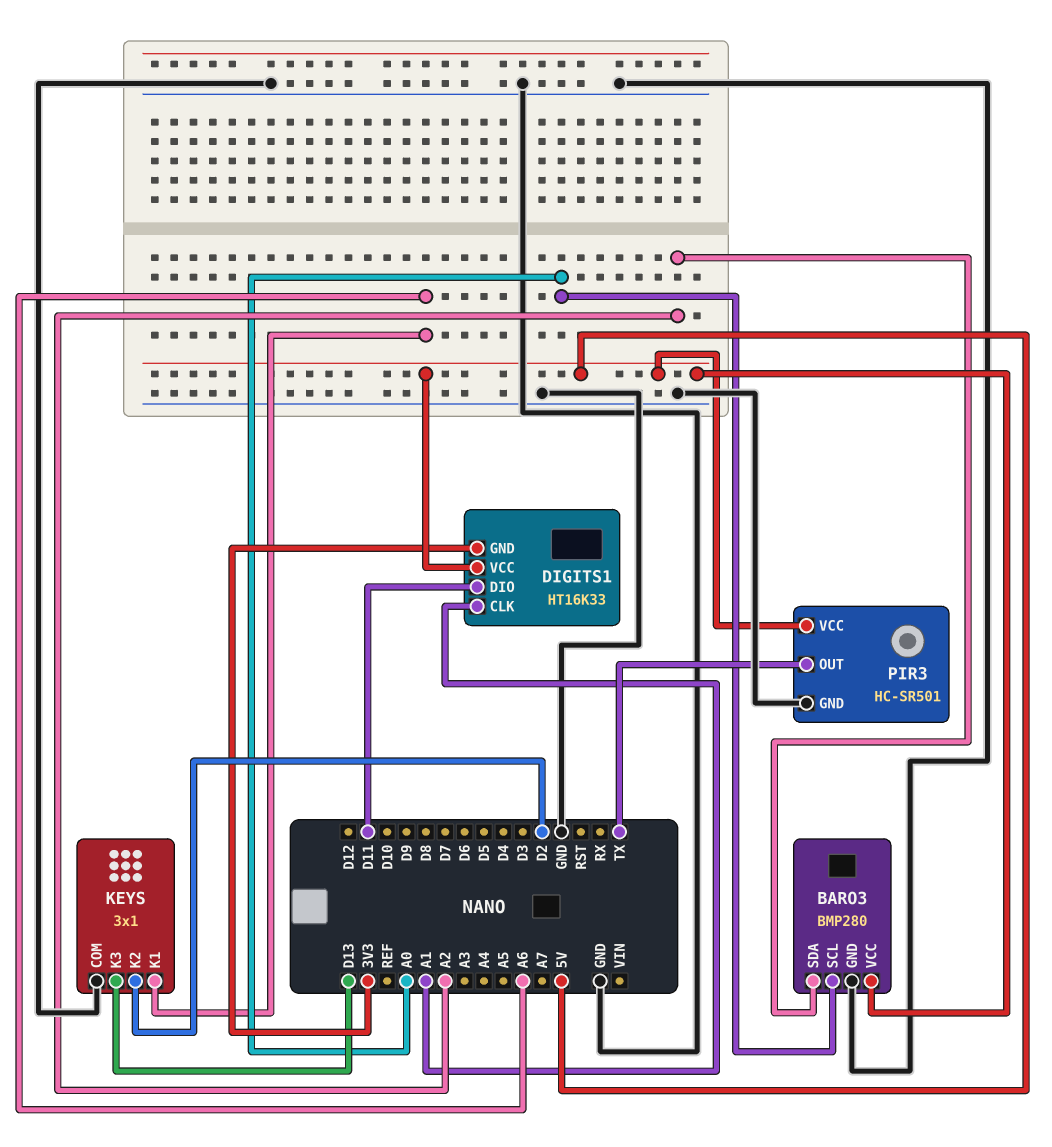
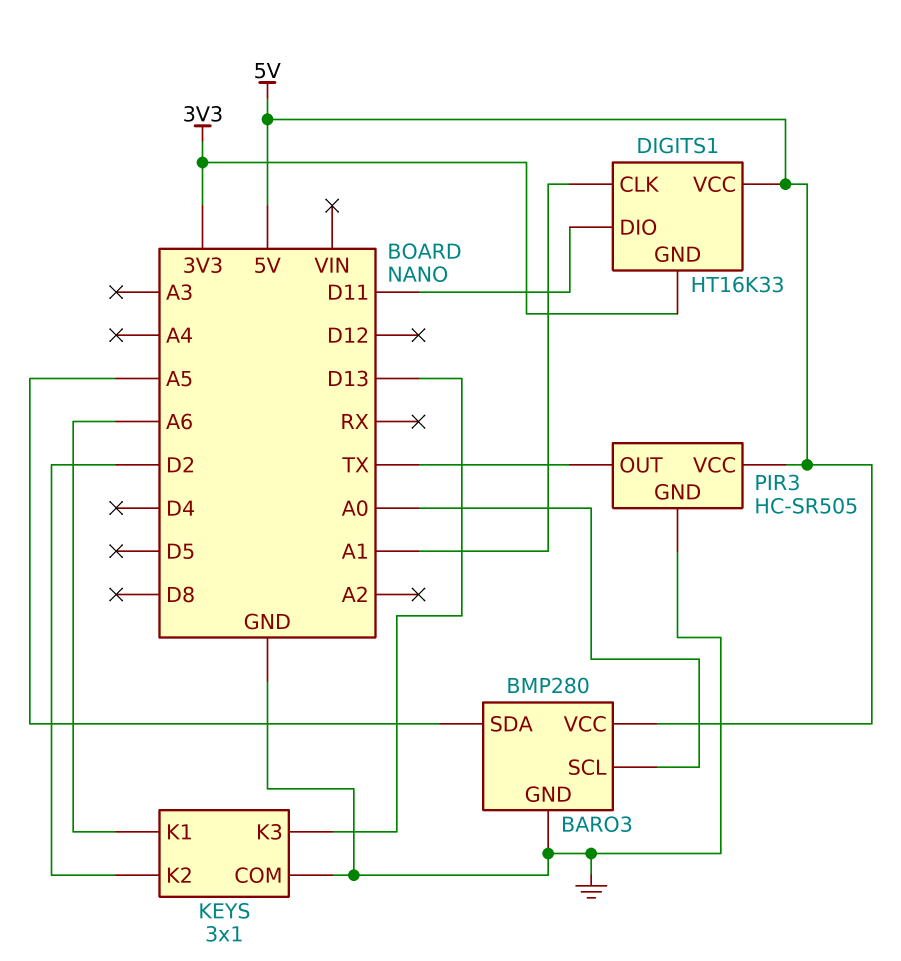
BARO3 pin SDA: A2 -> A5
PIR3: HC-SR501 -> HC-SR505

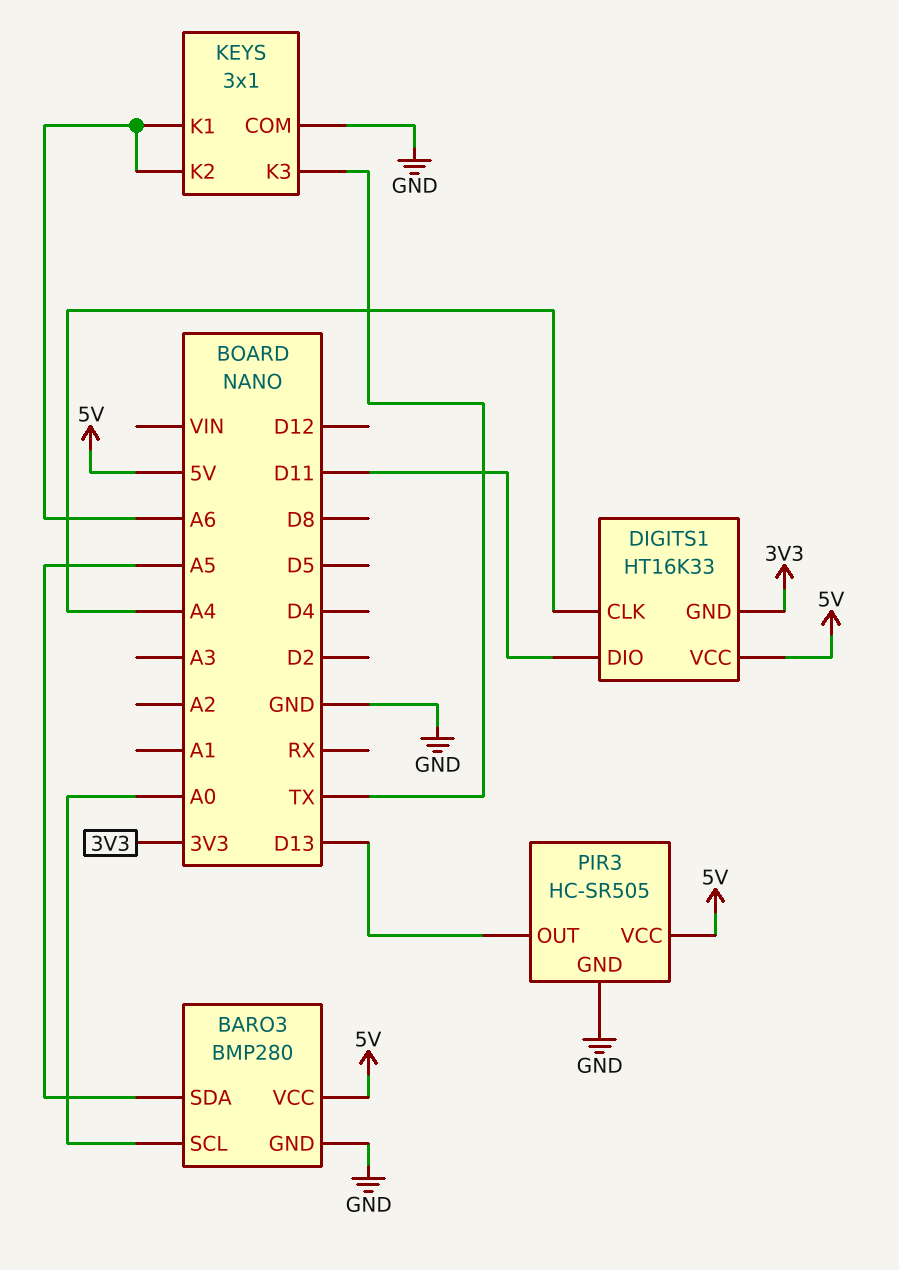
DIGITS1 pin CLK: A1 -> A4
KEYS pin K2: D2 -> A6
KEYS pin K3: D13 -> TX
PIR3 pin OUT: TX -> D13

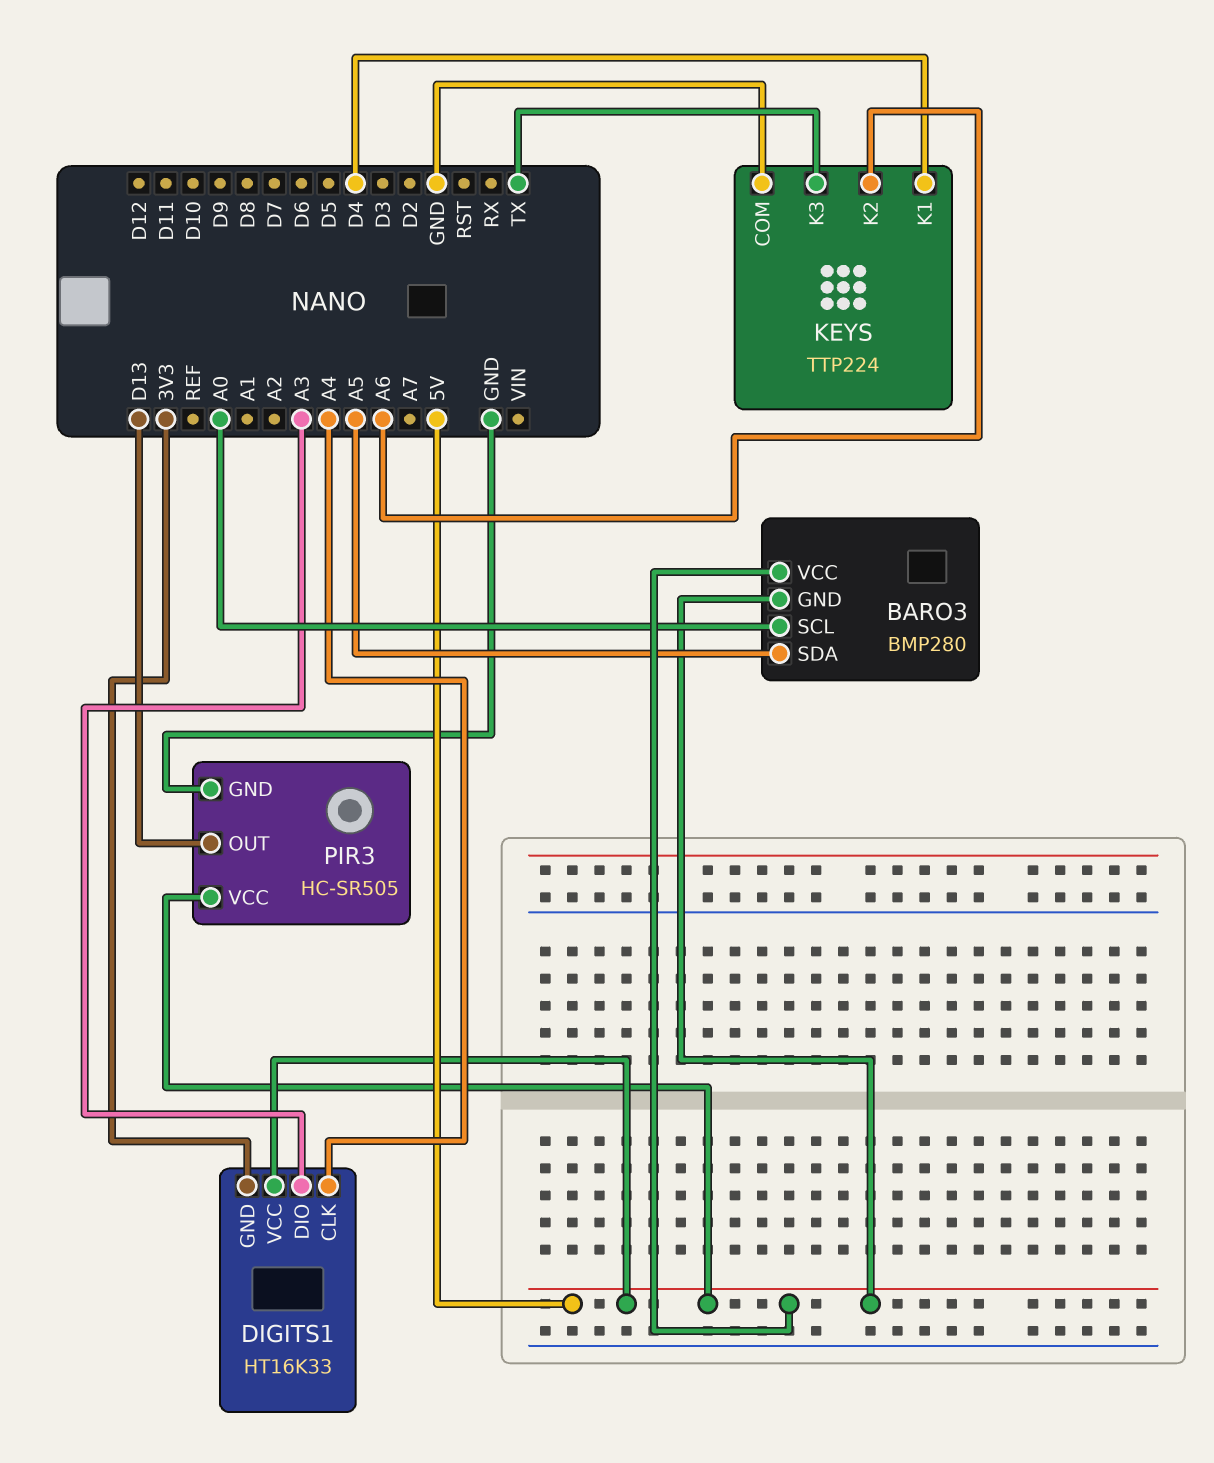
BARO3 pin GND: GND -> 5V
DIGITS1 pin DIO: D11 -> A3
KEYS: 3x1 -> TTP224
KEYS pin K1: A6 -> D4

